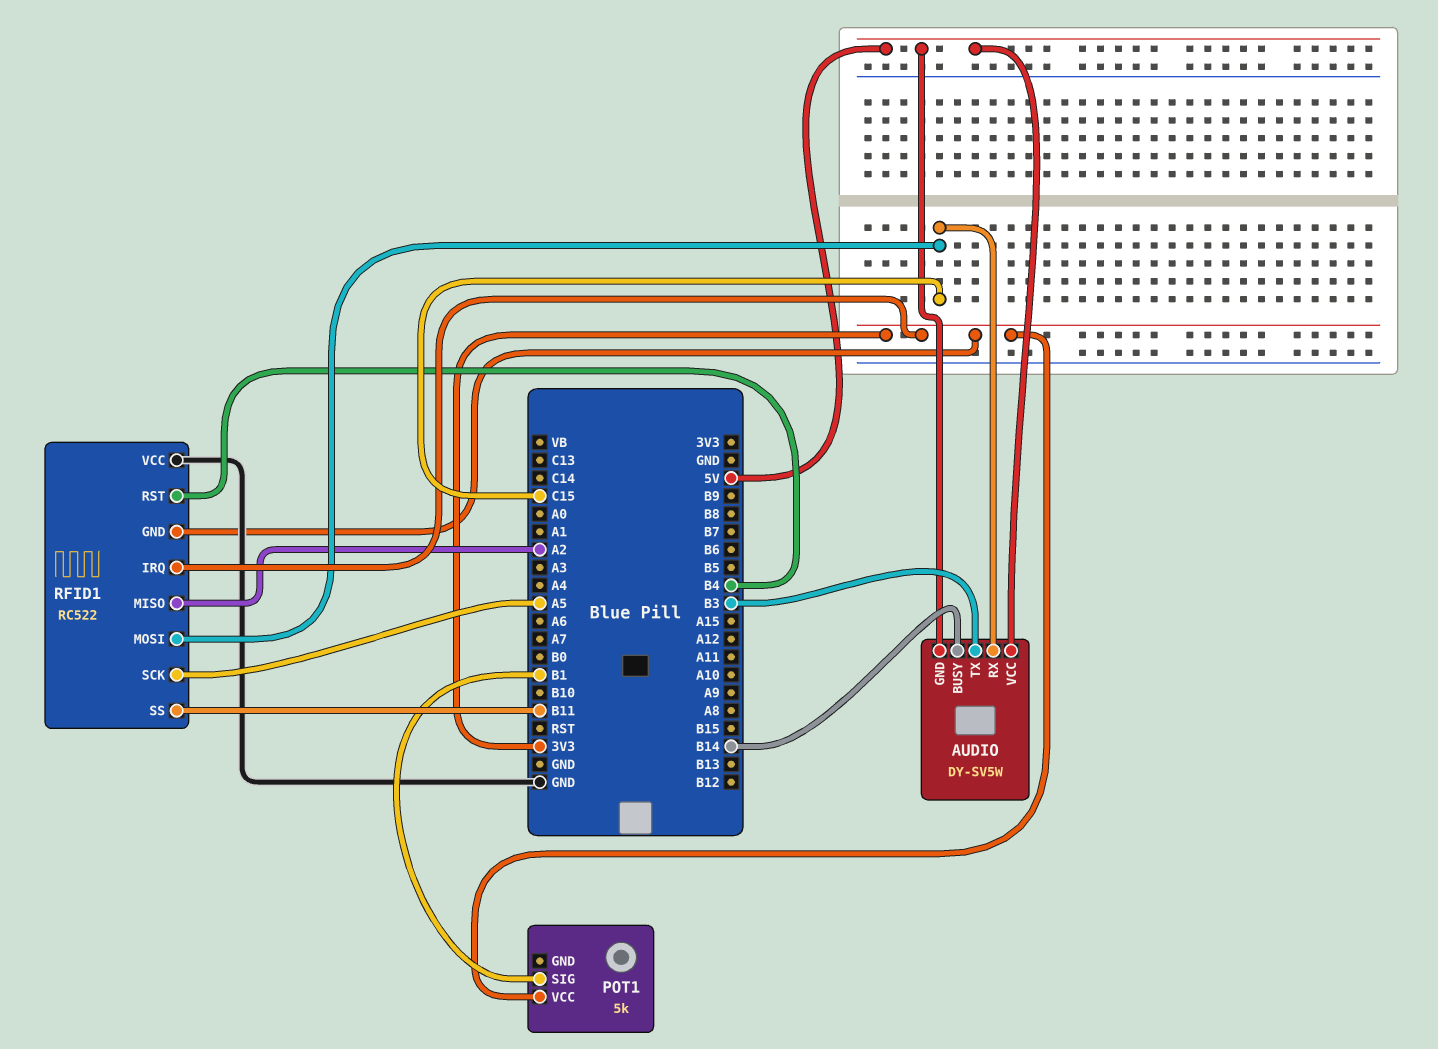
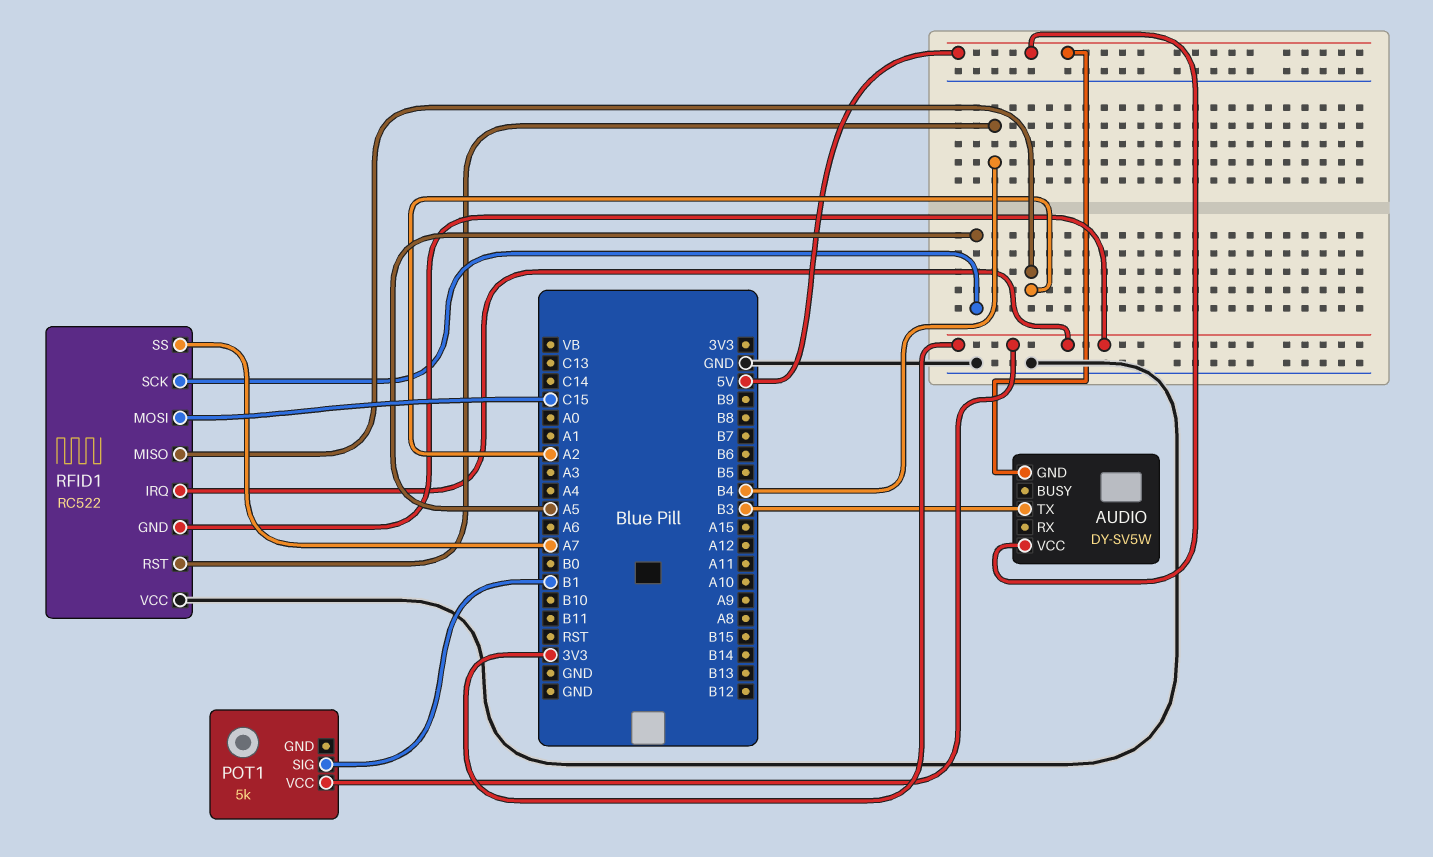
AUDIO pin BUSY: B14 -> none
AUDIO pin RX: C15 -> none
RFID1 pin SS: B11 -> A7

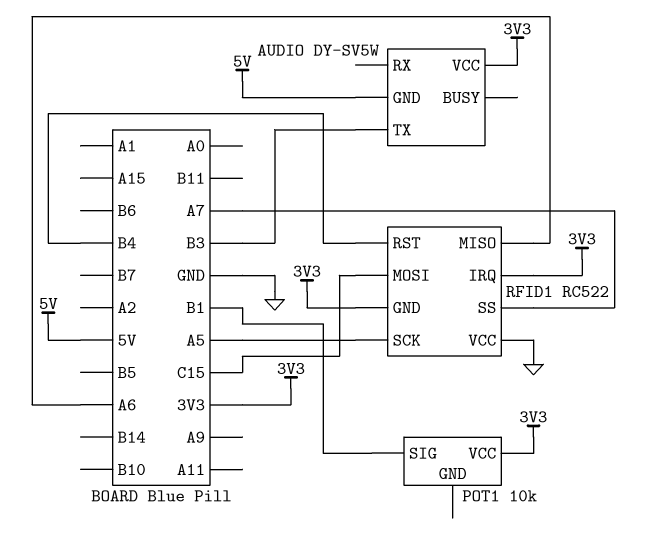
AUDIO pin VCC: 5V -> 3V3
POT1: 5k -> 10k
RFID1 pin MISO: A2 -> A6

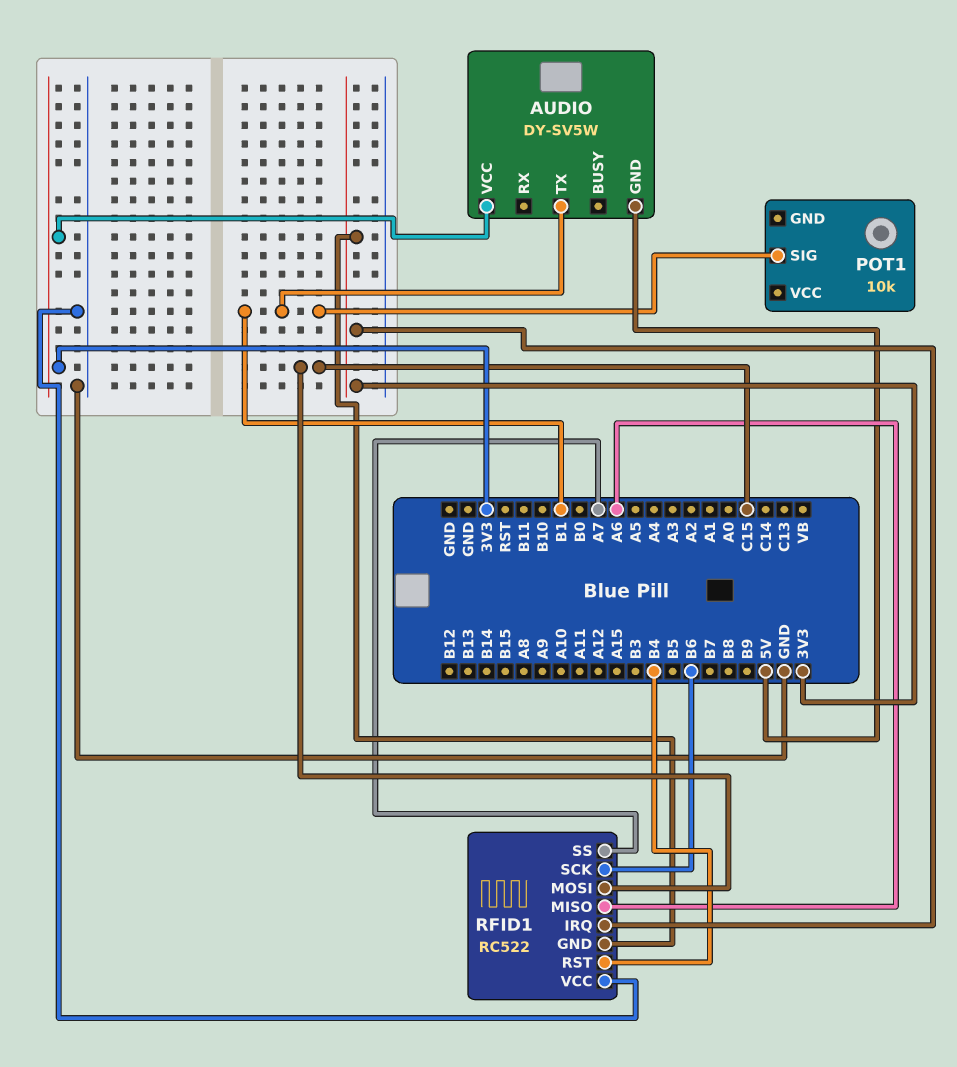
AUDIO pin TX: B3 -> B1
POT1 pin VCC: 3V3 -> none
RFID1 pin SCK: A5 -> B6

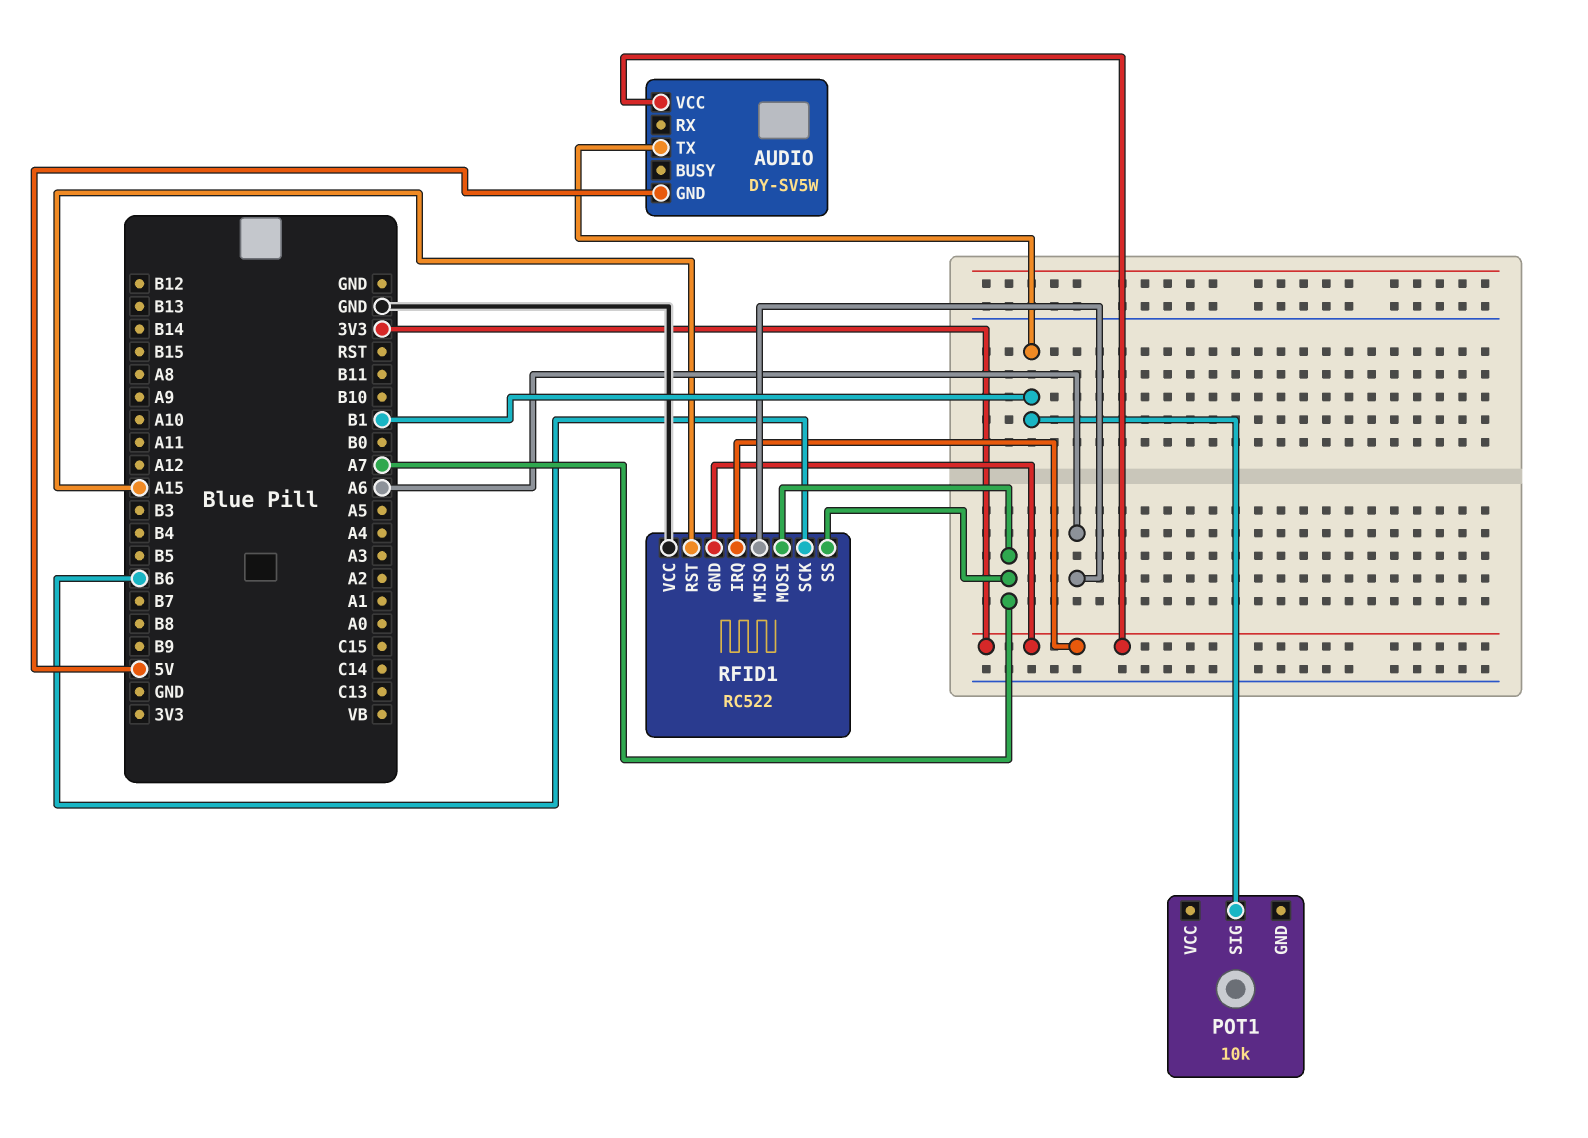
RFID1 pin MOSI: C15 -> A7
RFID1 pin RST: B4 -> A15

